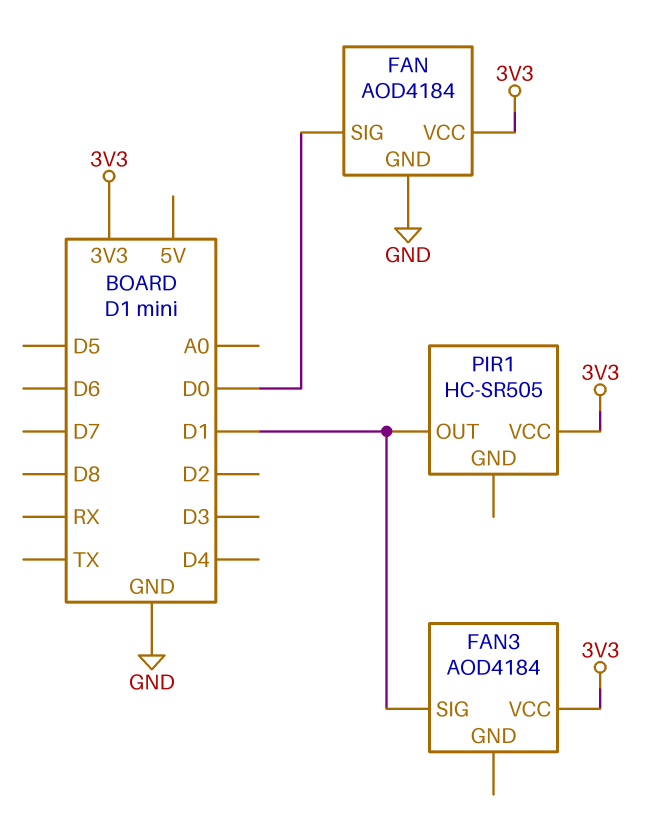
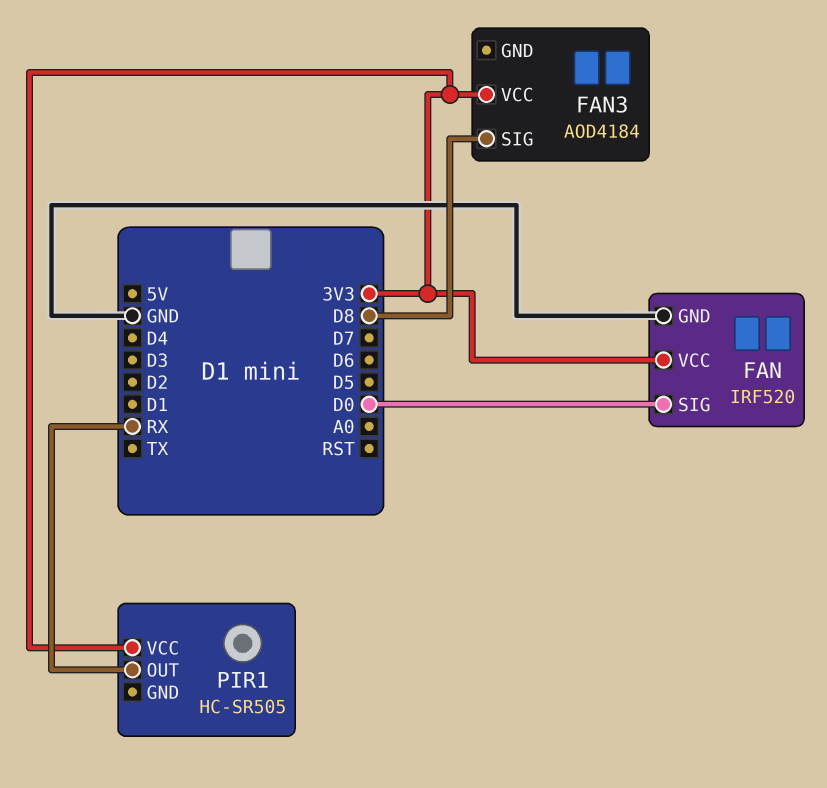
FAN: AOD4184 -> IRF520
FAN3 pin SIG: D1 -> D8
PIR1 pin OUT: D1 -> RX

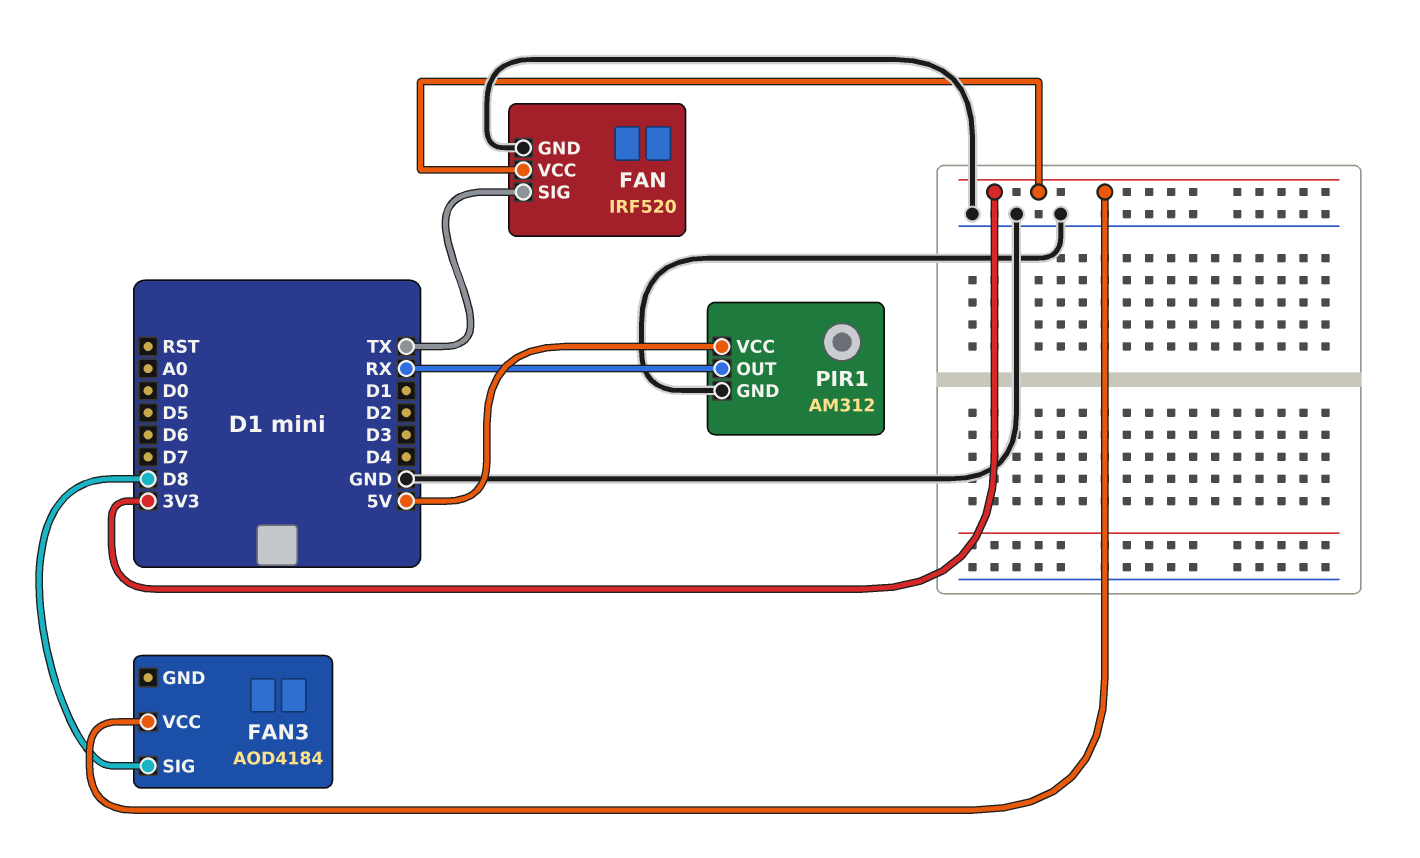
FAN pin SIG: D0 -> TX
PIR1: HC-SR505 -> AM312
PIR1 pin GND: none -> GND
PIR1 pin VCC: 3V3 -> 5V

